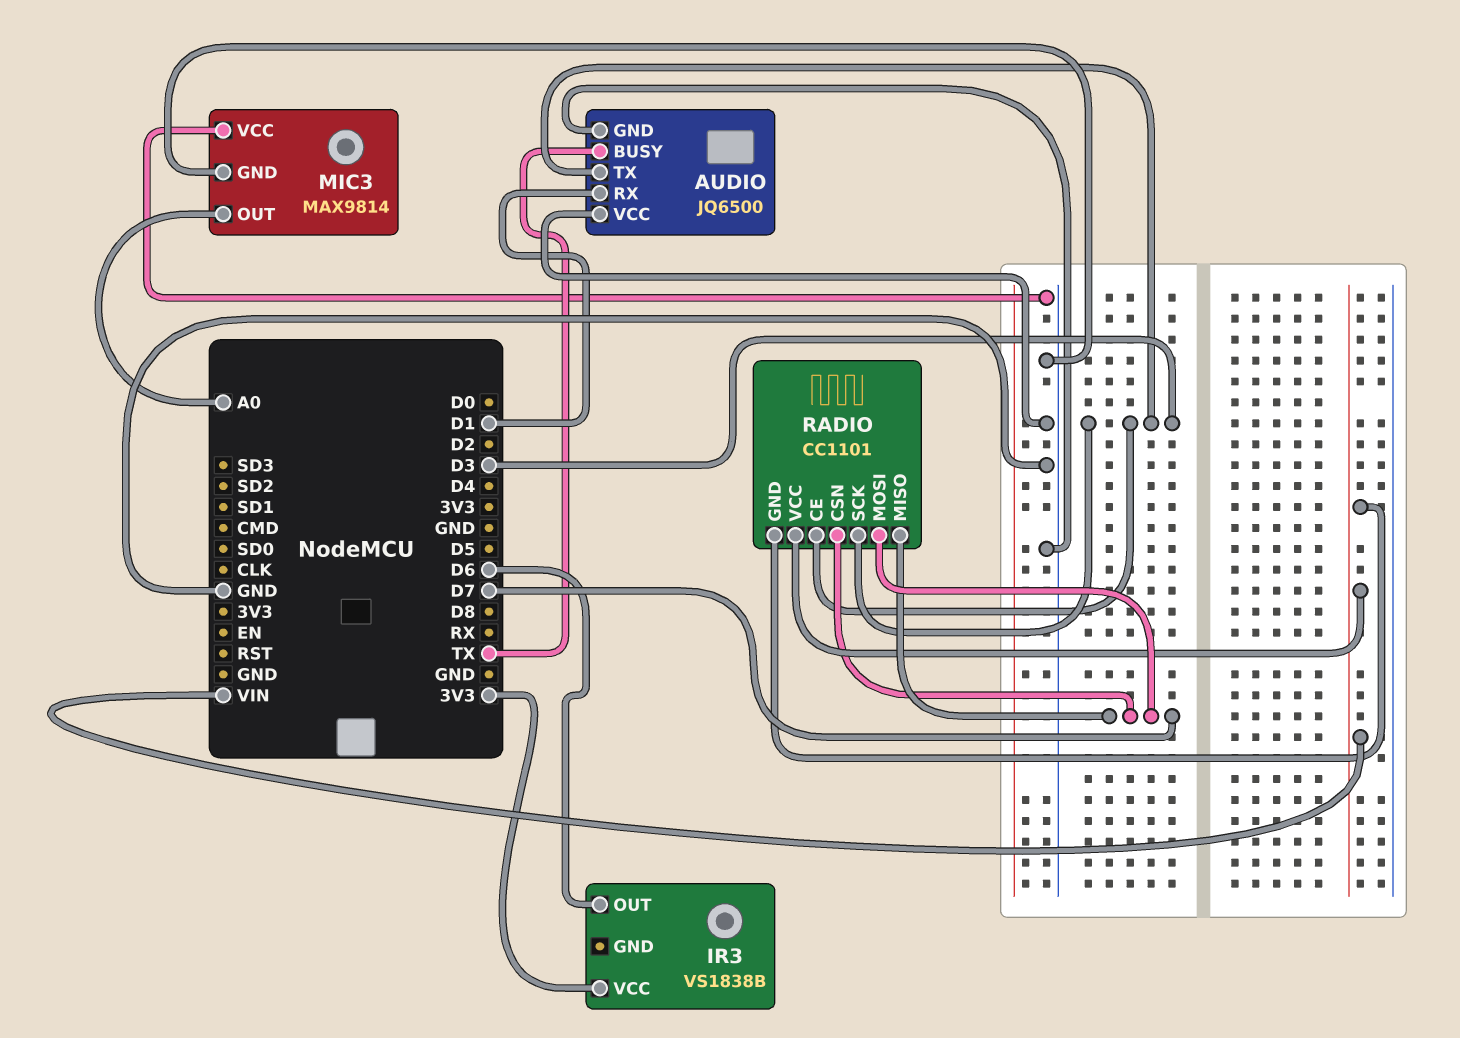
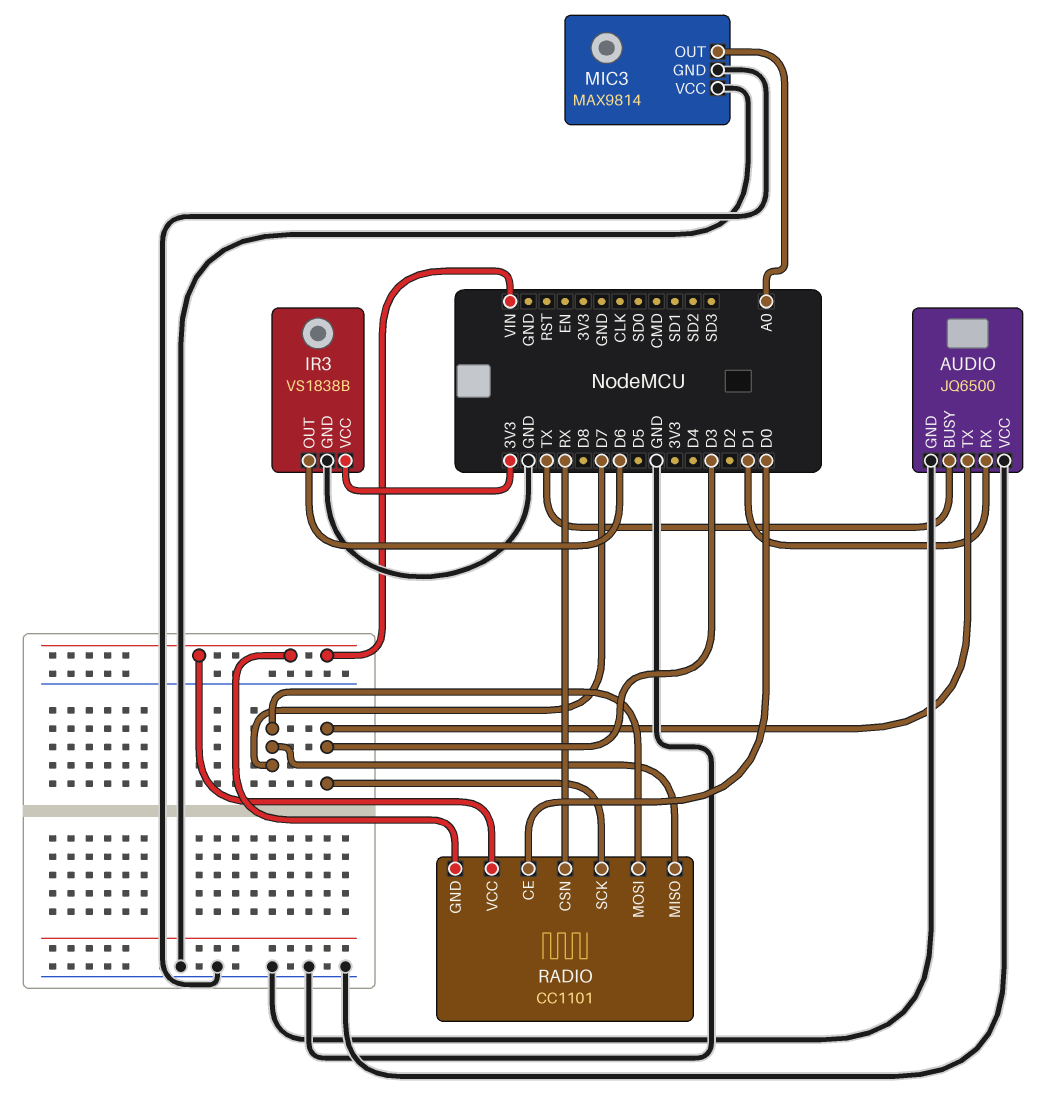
IR3 pin GND: none -> GND
RADIO pin CE: D3 -> D0
RADIO pin CSN: D7 -> RX

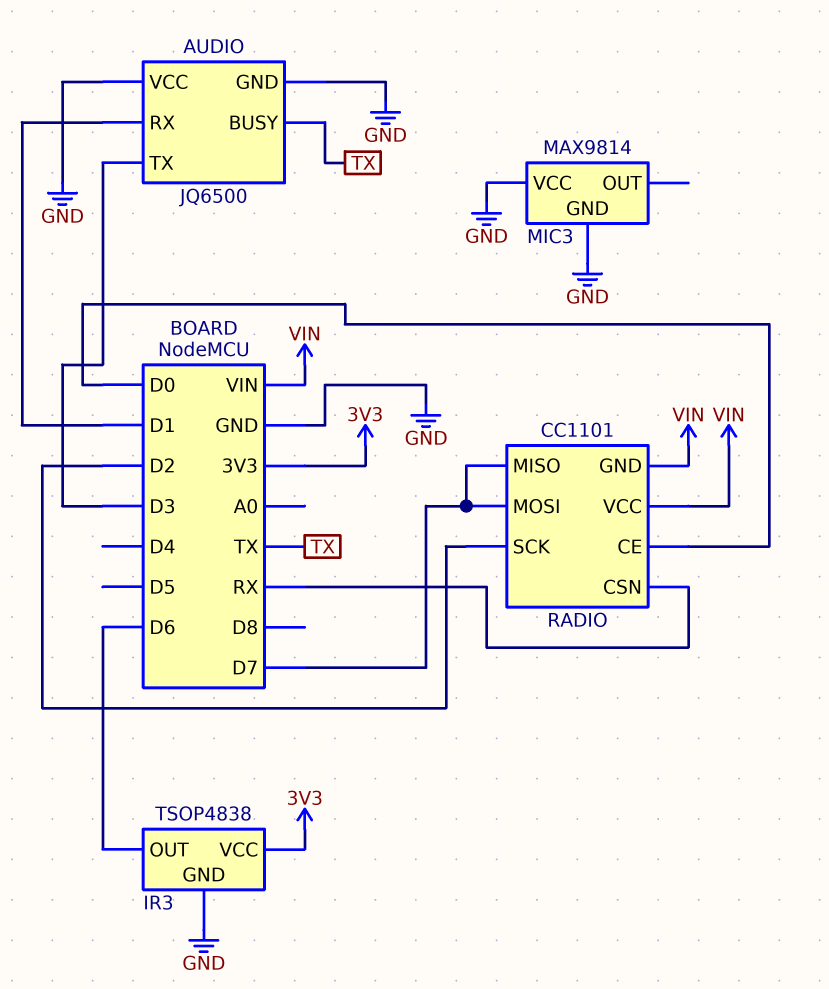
IR3: VS1838B -> TSOP4838
MIC3 pin OUT: A0 -> none
RADIO pin SCK: D3 -> D2

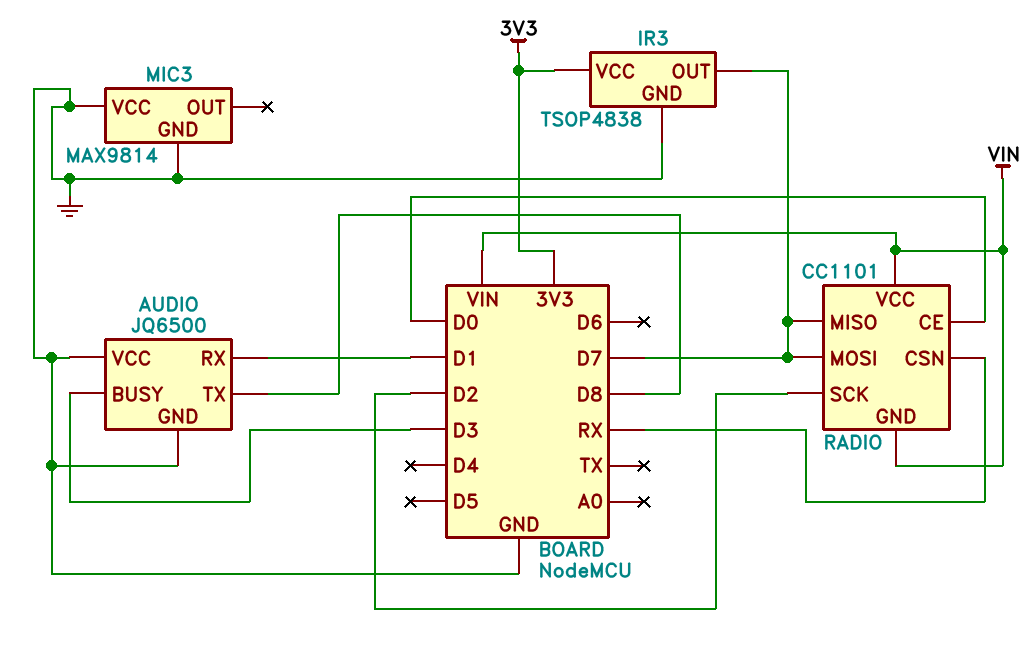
AUDIO pin BUSY: TX -> D3
AUDIO pin TX: D3 -> D8
IR3 pin OUT: D6 -> D7

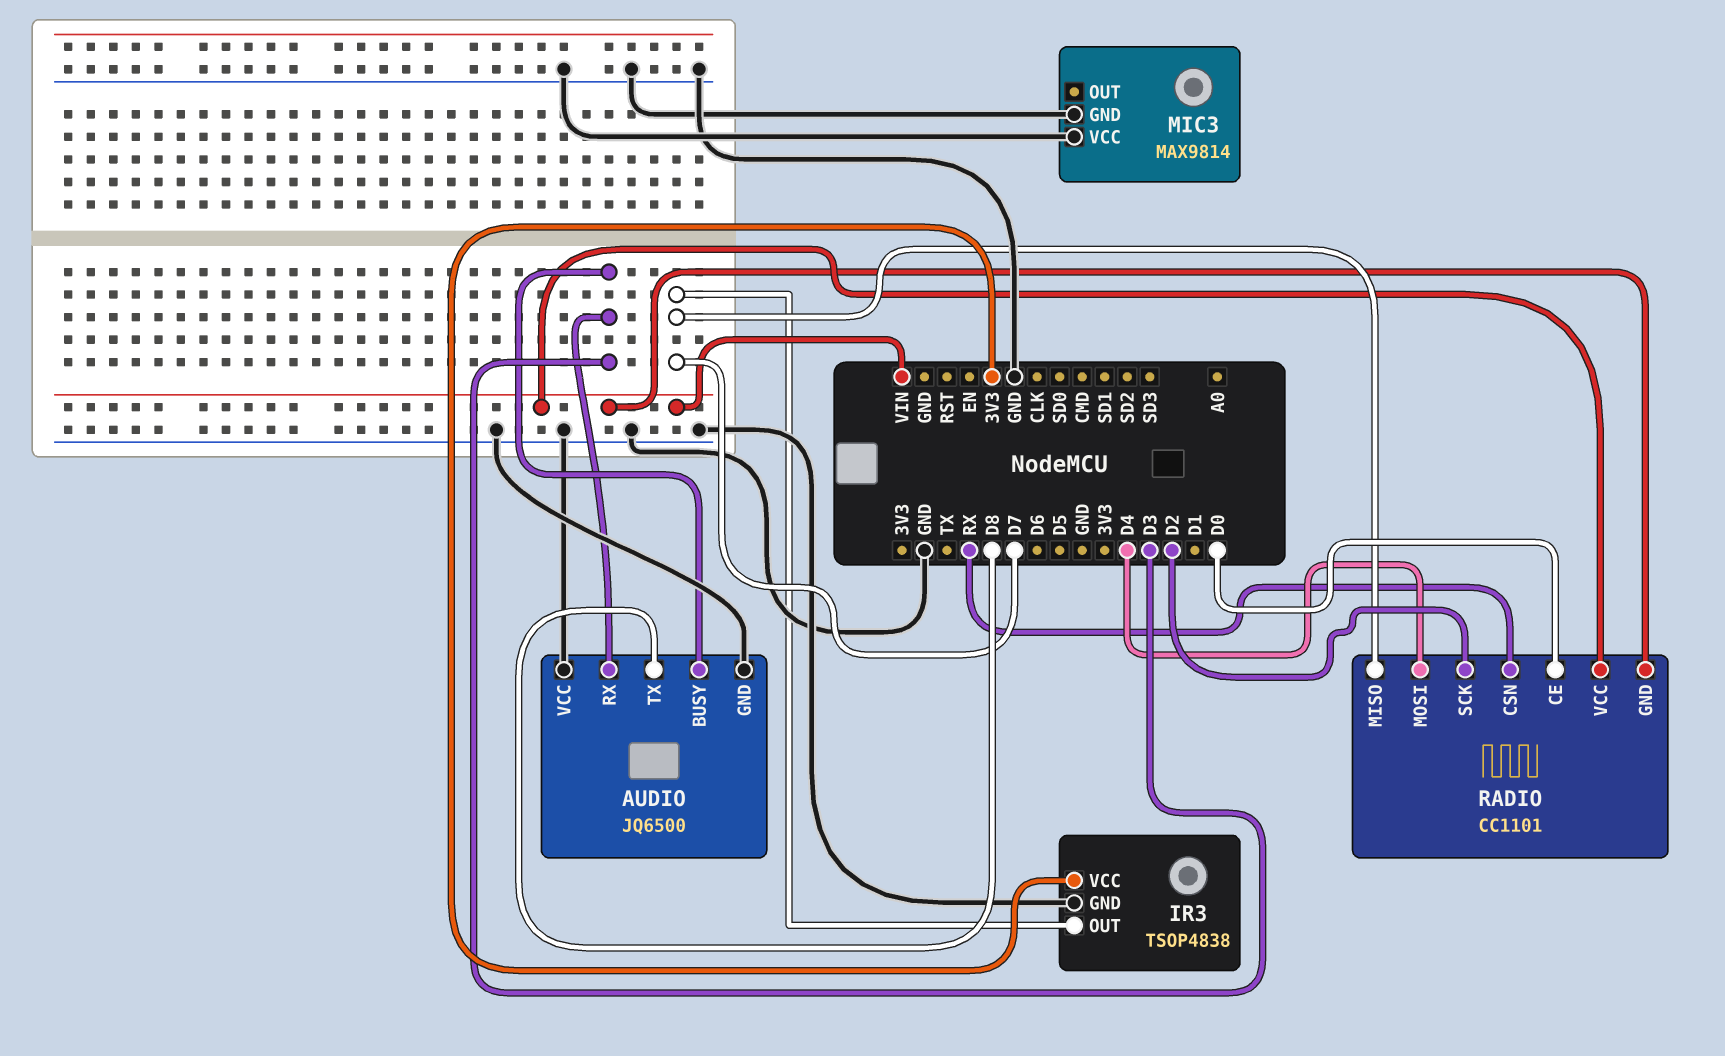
AUDIO pin RX: D1 -> D3
RADIO pin MOSI: D7 -> D4

